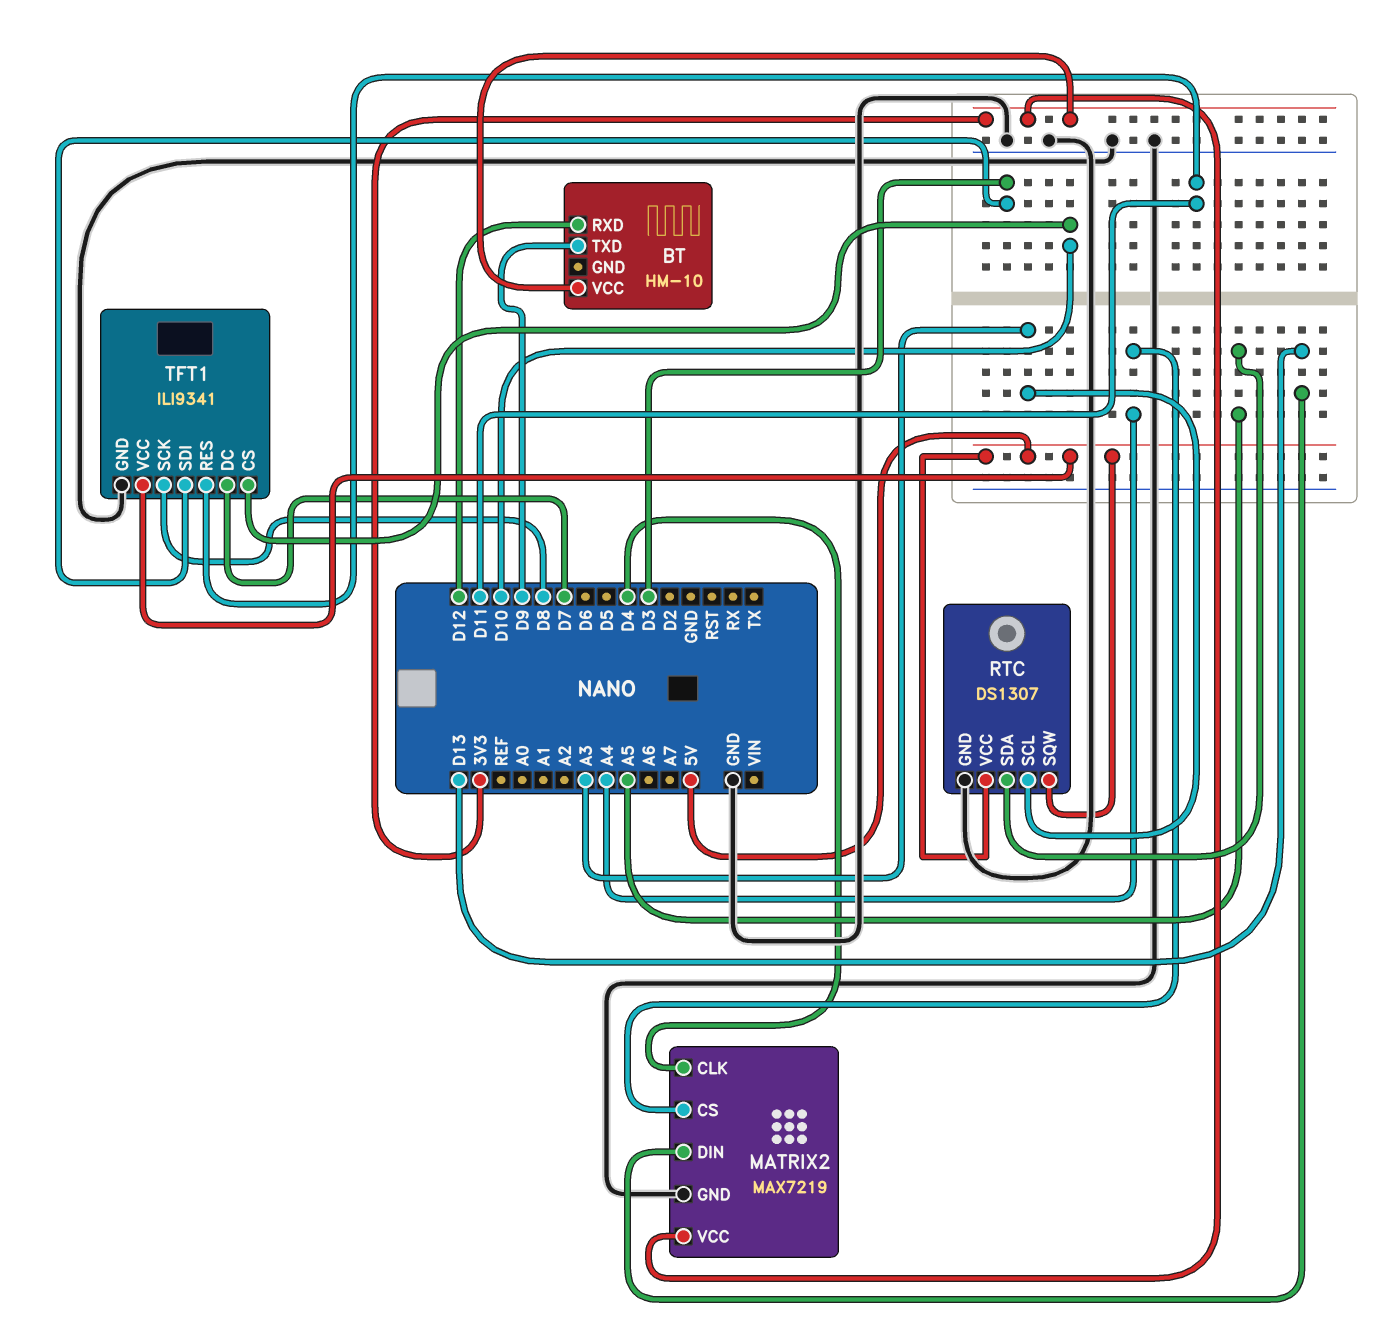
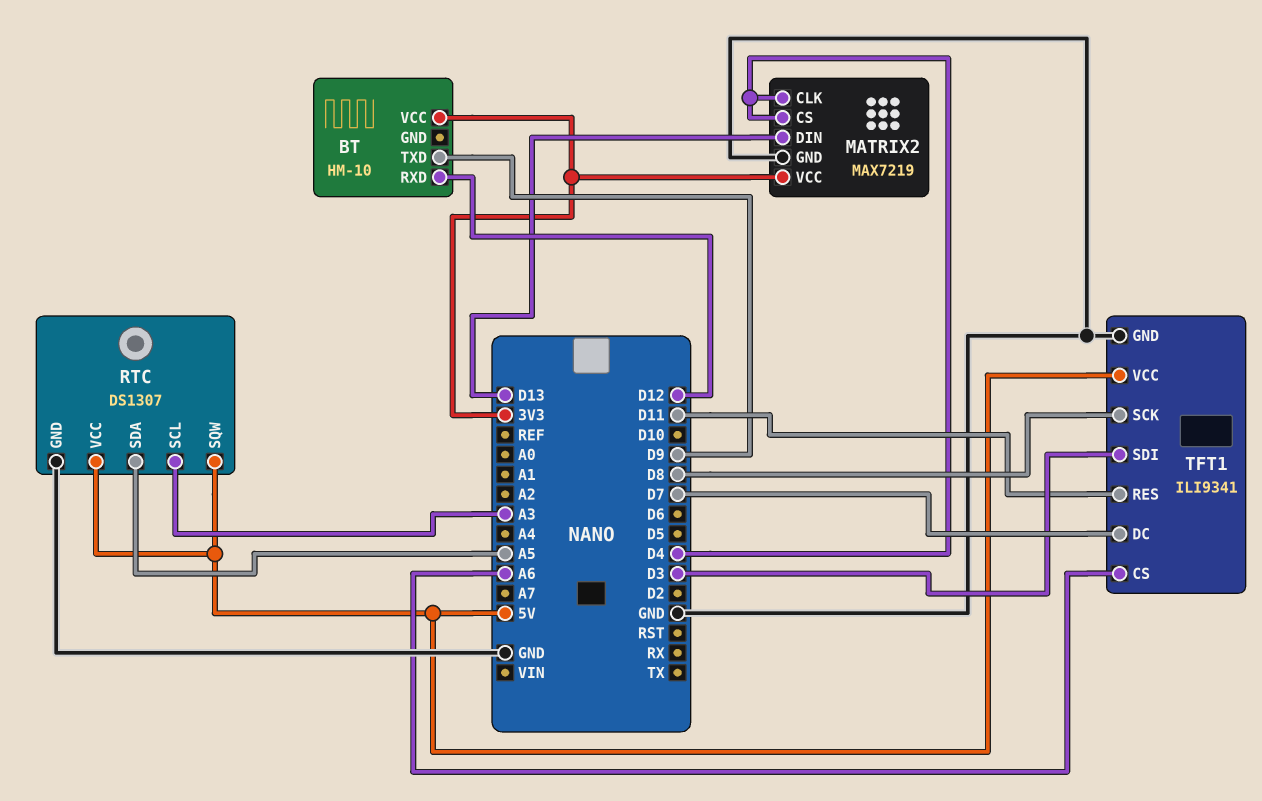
MATRIX2 pin CS: A4 -> D4
TFT1 pin CS: D10 -> A6

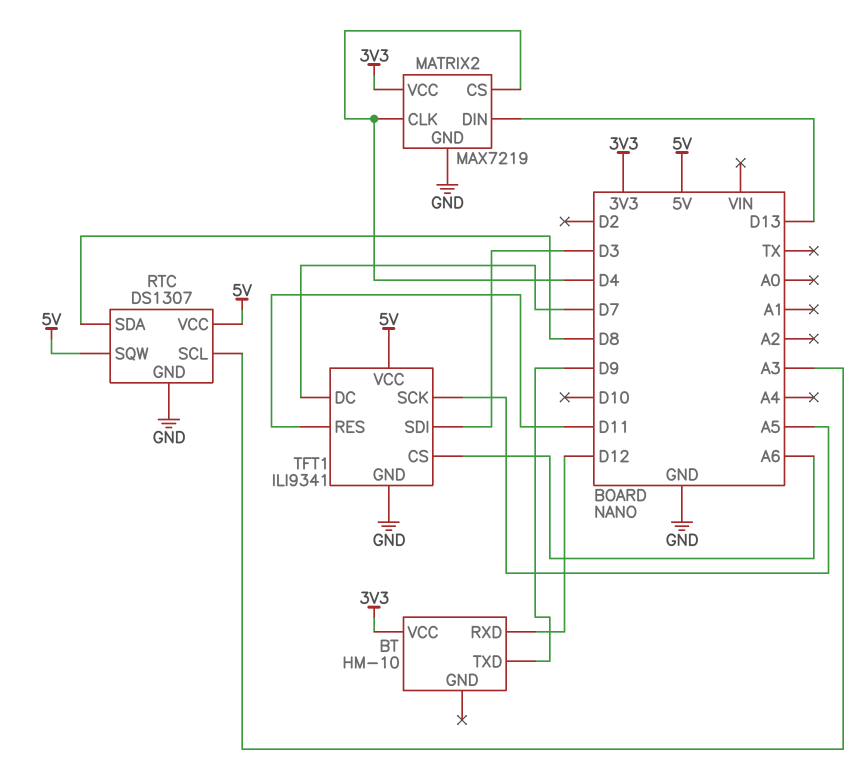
RTC pin SDA: A5 -> D8
TFT1 pin SCK: D8 -> A5

